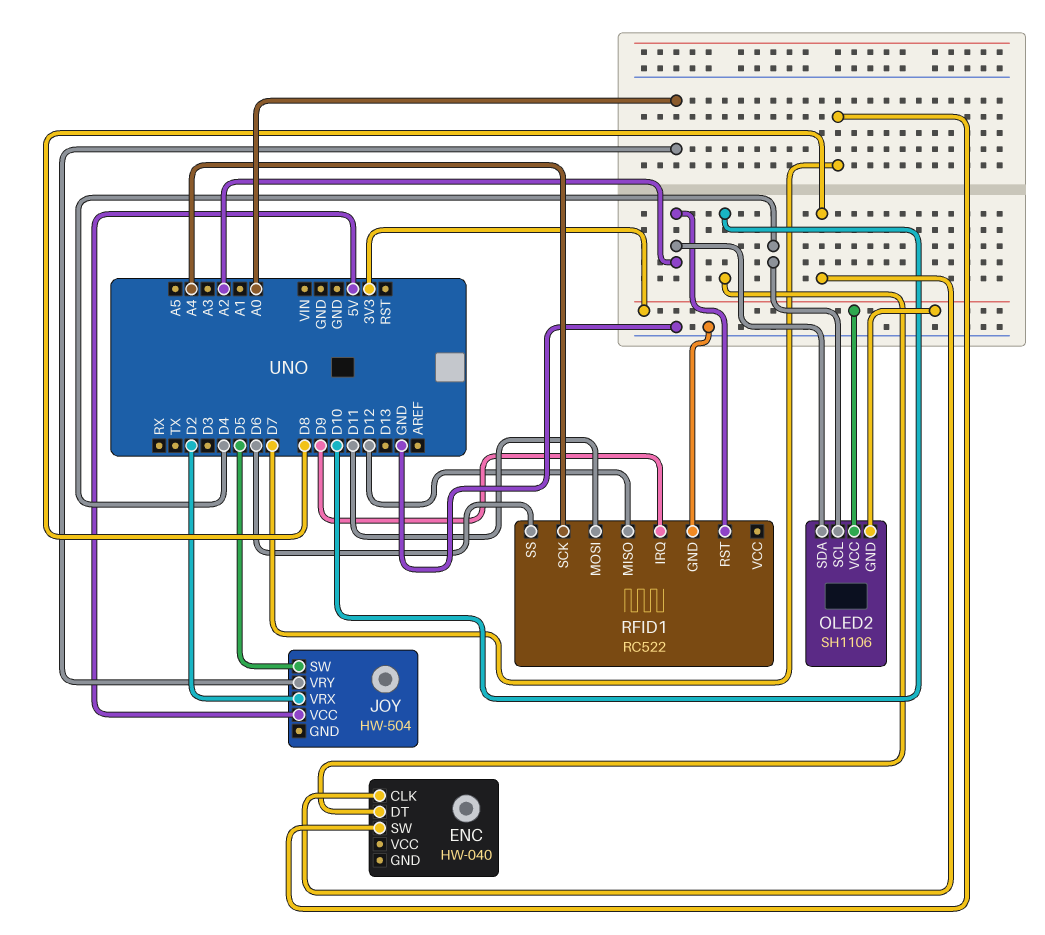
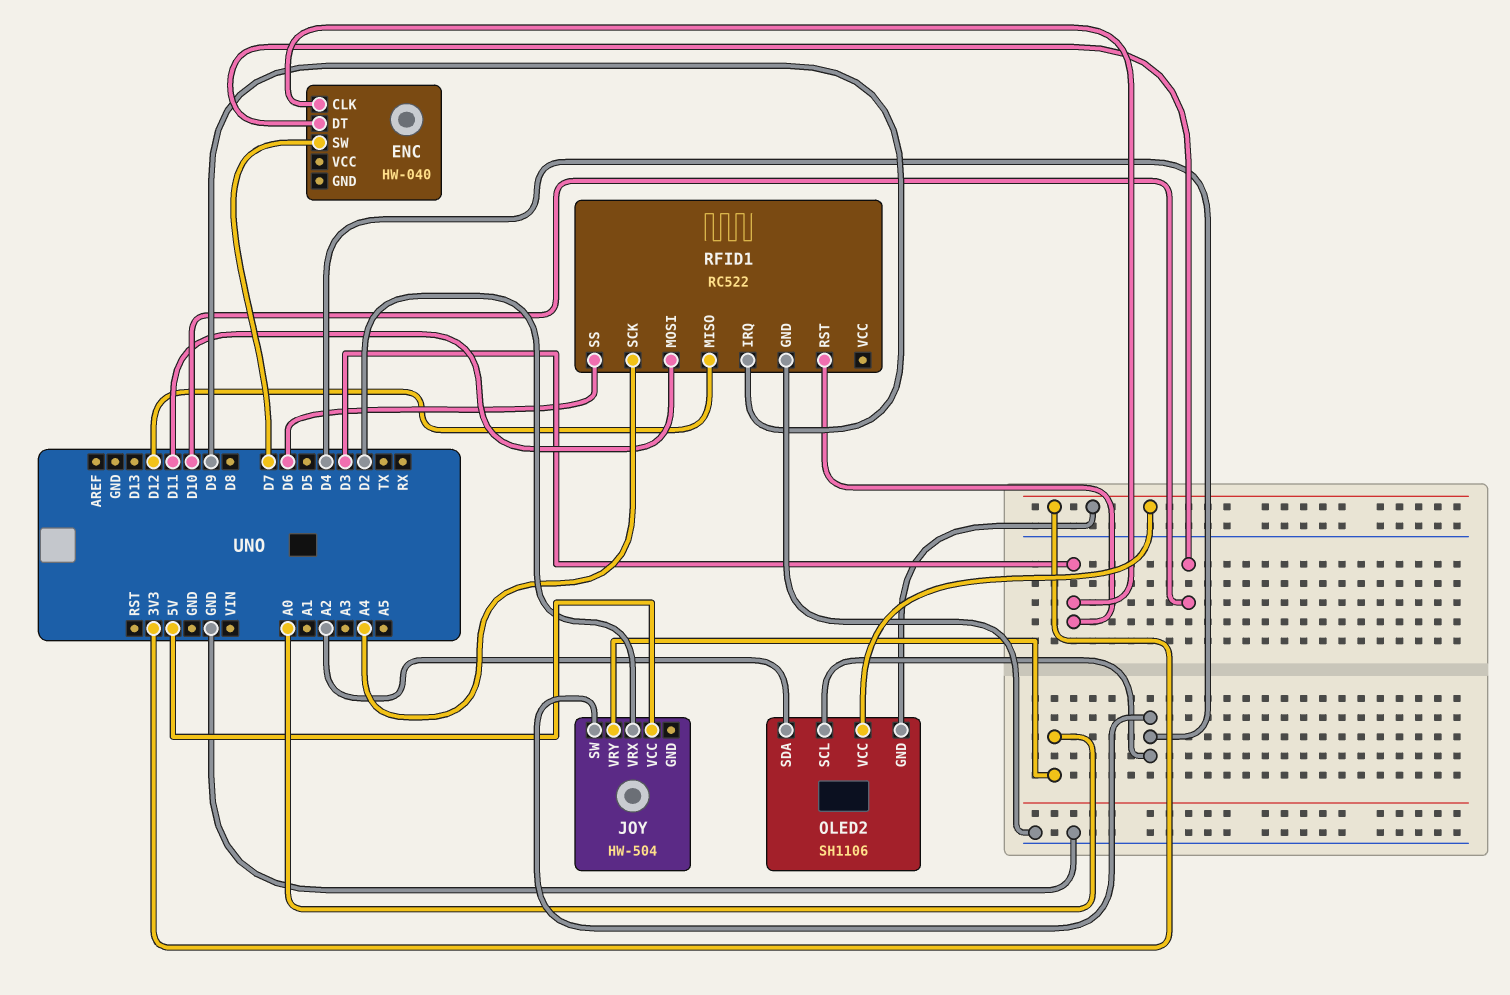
ENC pin CLK: D8 -> D3
JOY pin SW: D5 -> D4
RFID1 pin RST: A2 -> D3

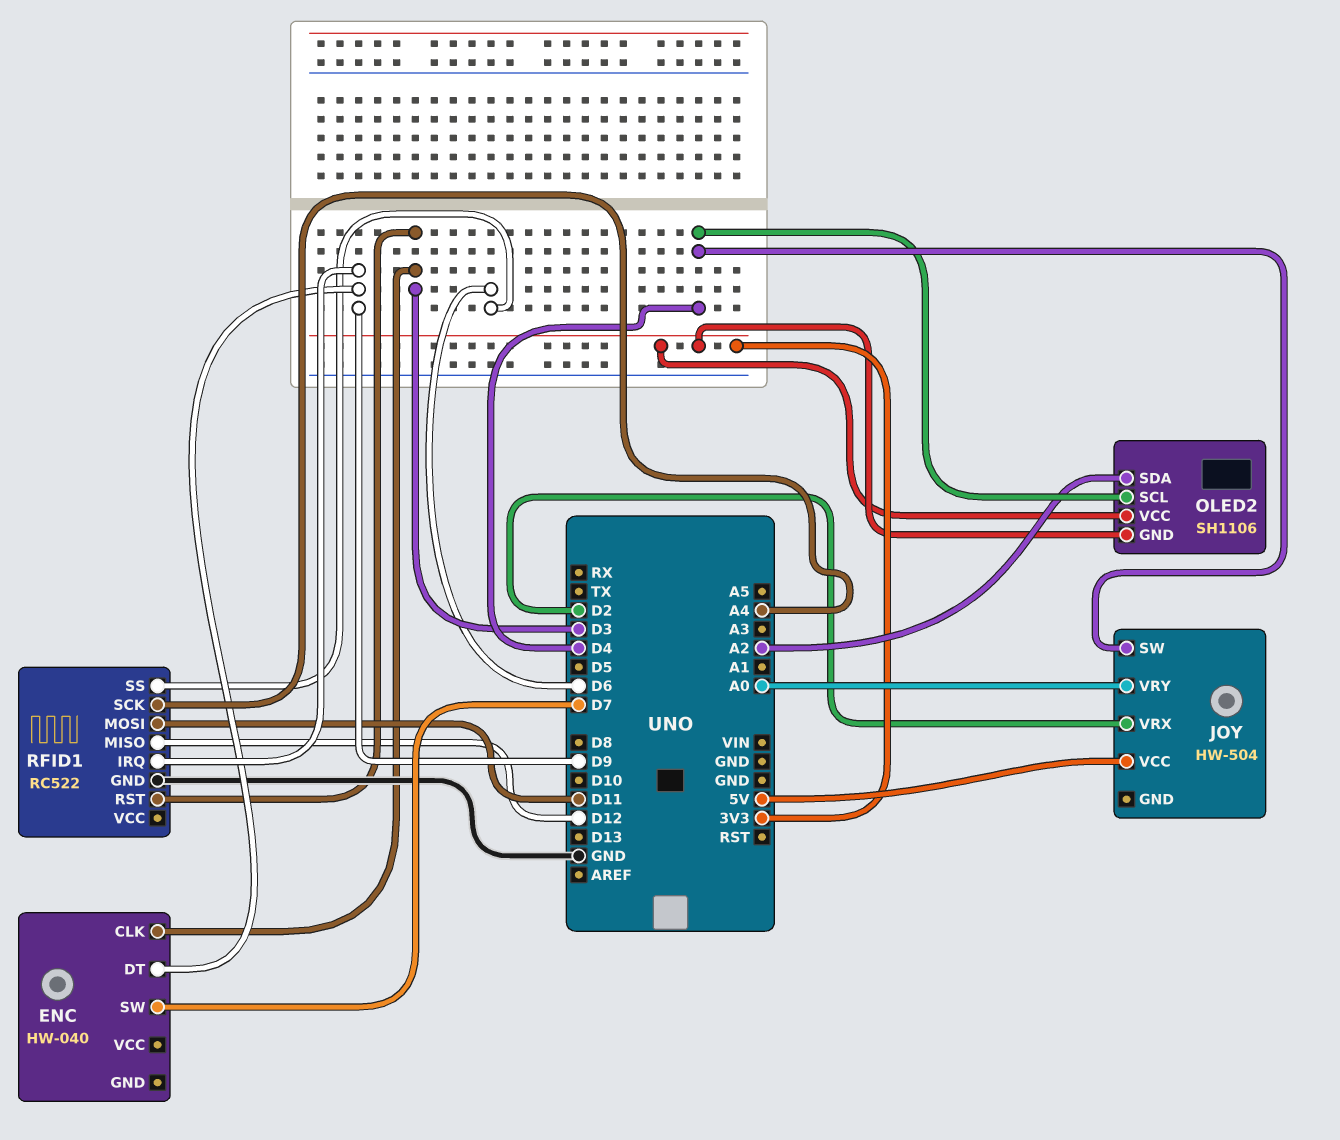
ENC pin DT: D10 -> D9

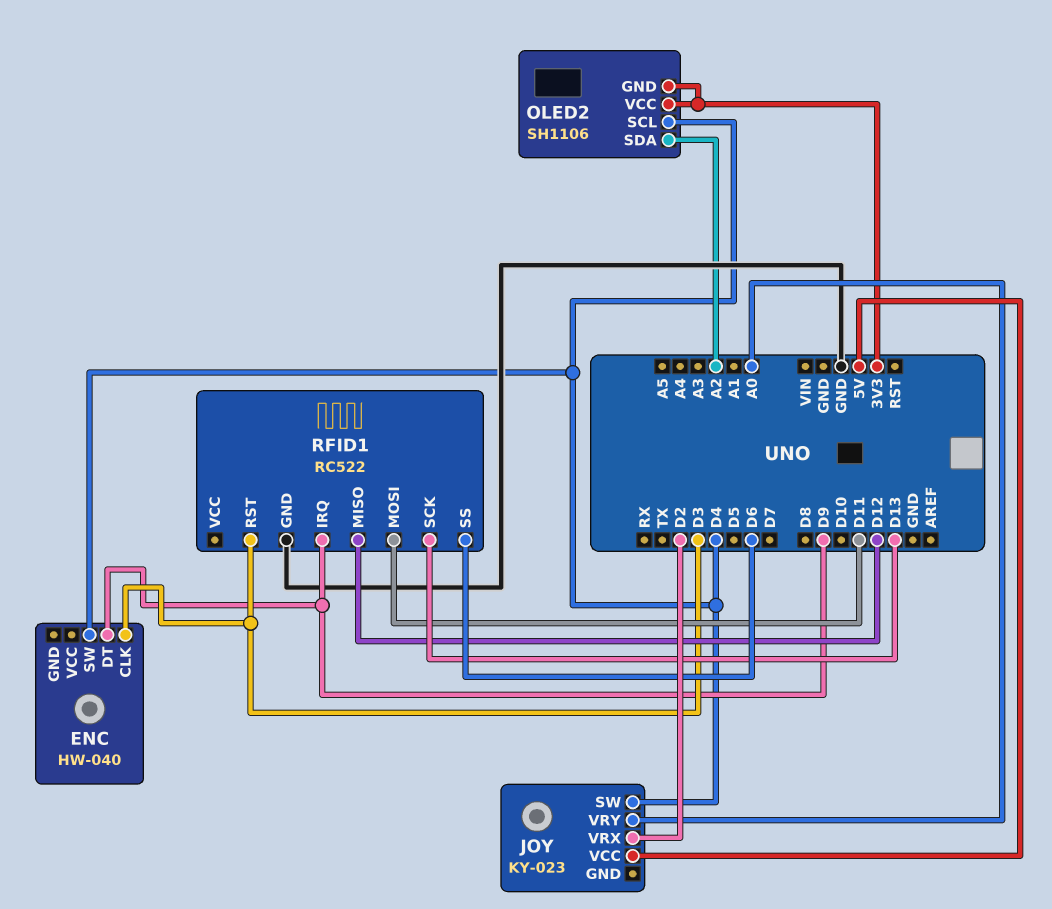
ENC pin SW: D7 -> D4
JOY: HW-504 -> KY-023
RFID1 pin SCK: A4 -> D13

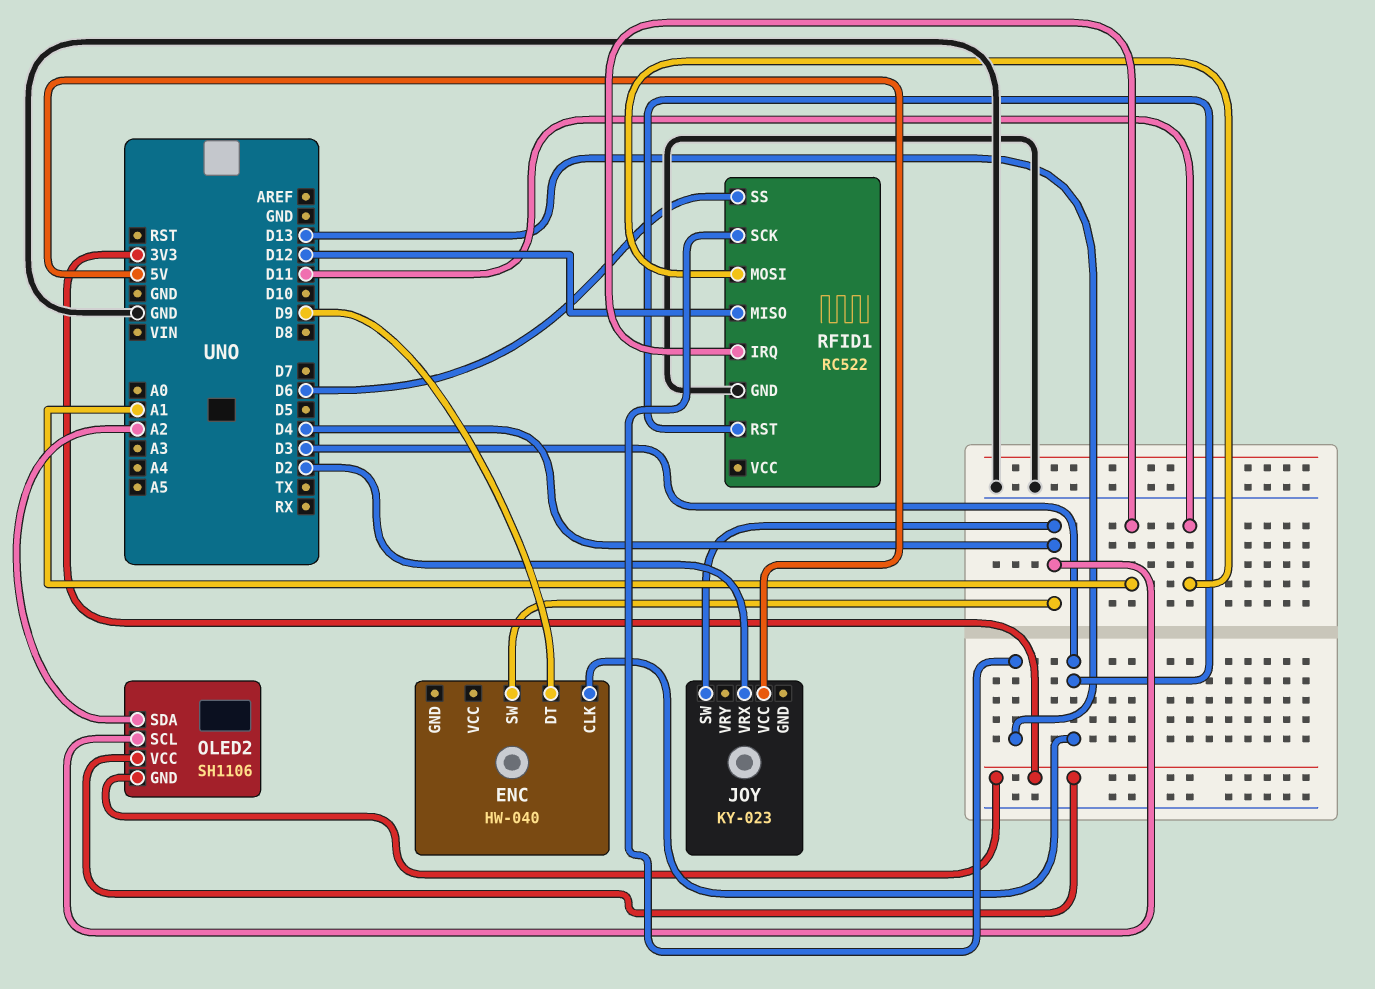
JOY pin VRY: A0 -> none
RFID1 pin IRQ: D9 -> A1

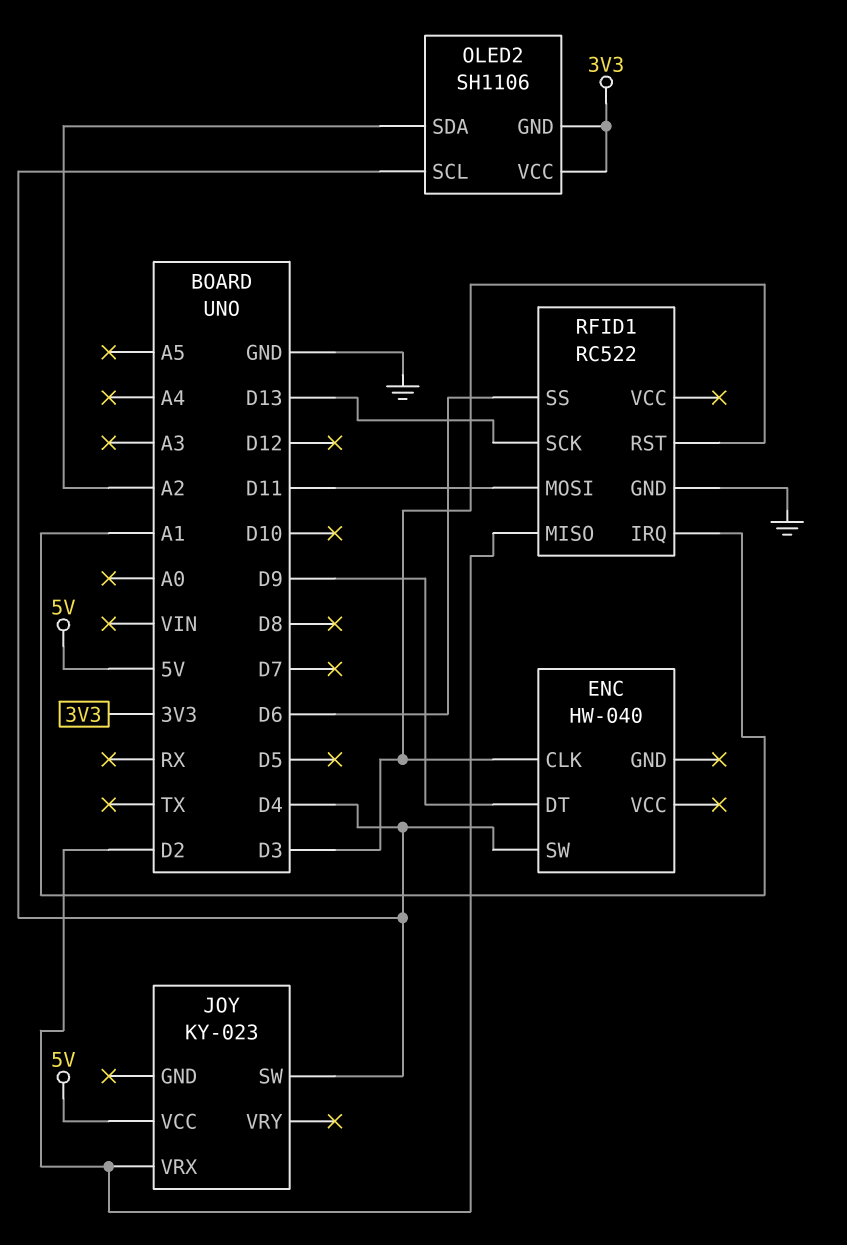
RFID1 pin MISO: D12 -> D2

